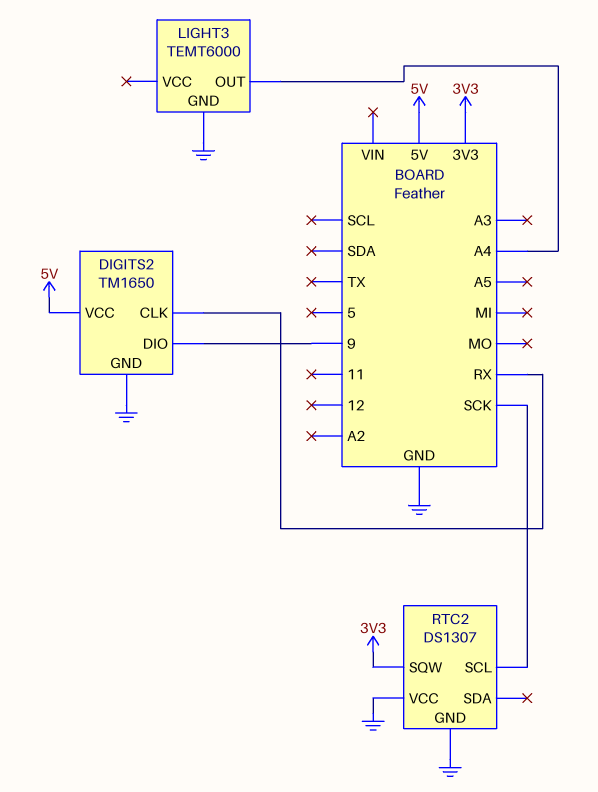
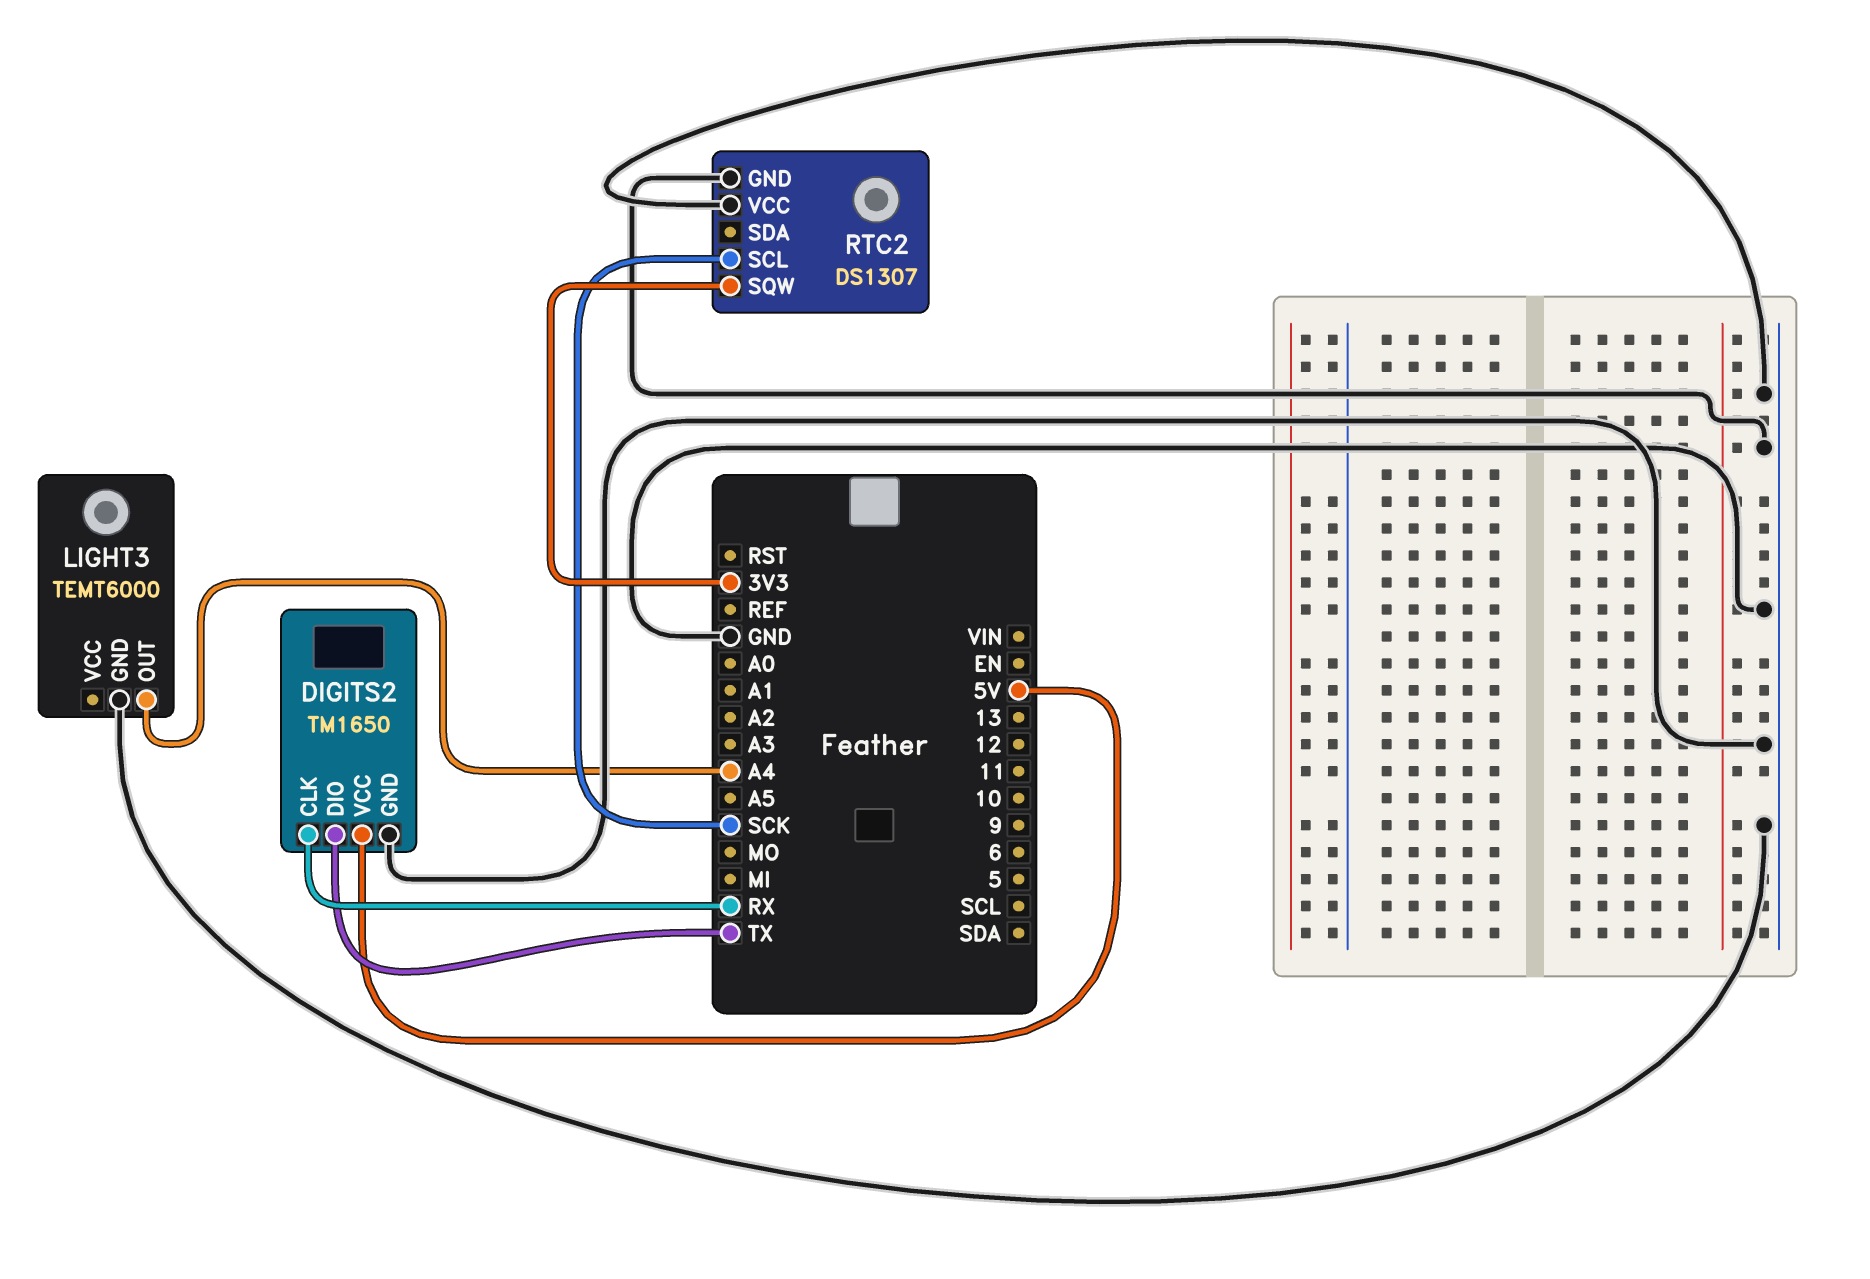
DIGITS2 pin DIO: 9 -> TX

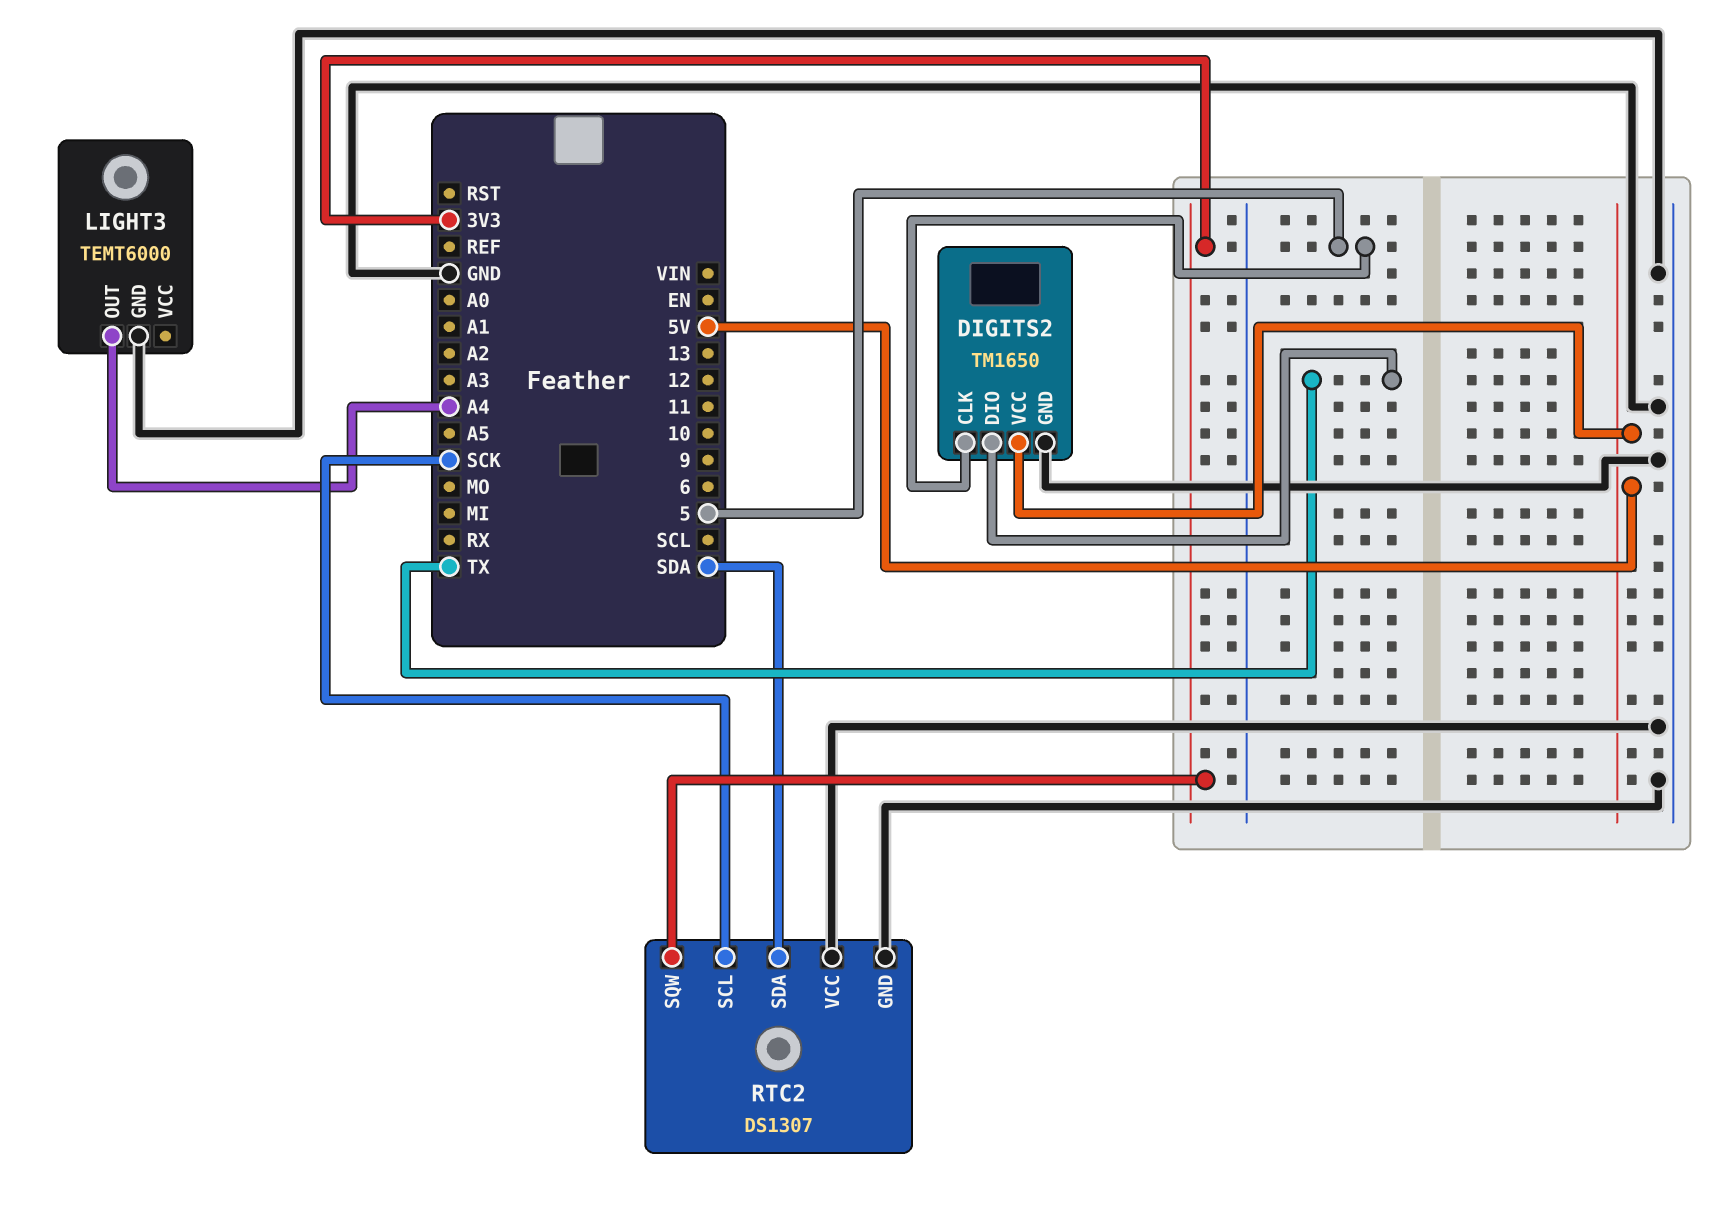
DIGITS2 pin CLK: RX -> 5
RTC2 pin SDA: none -> SDA

